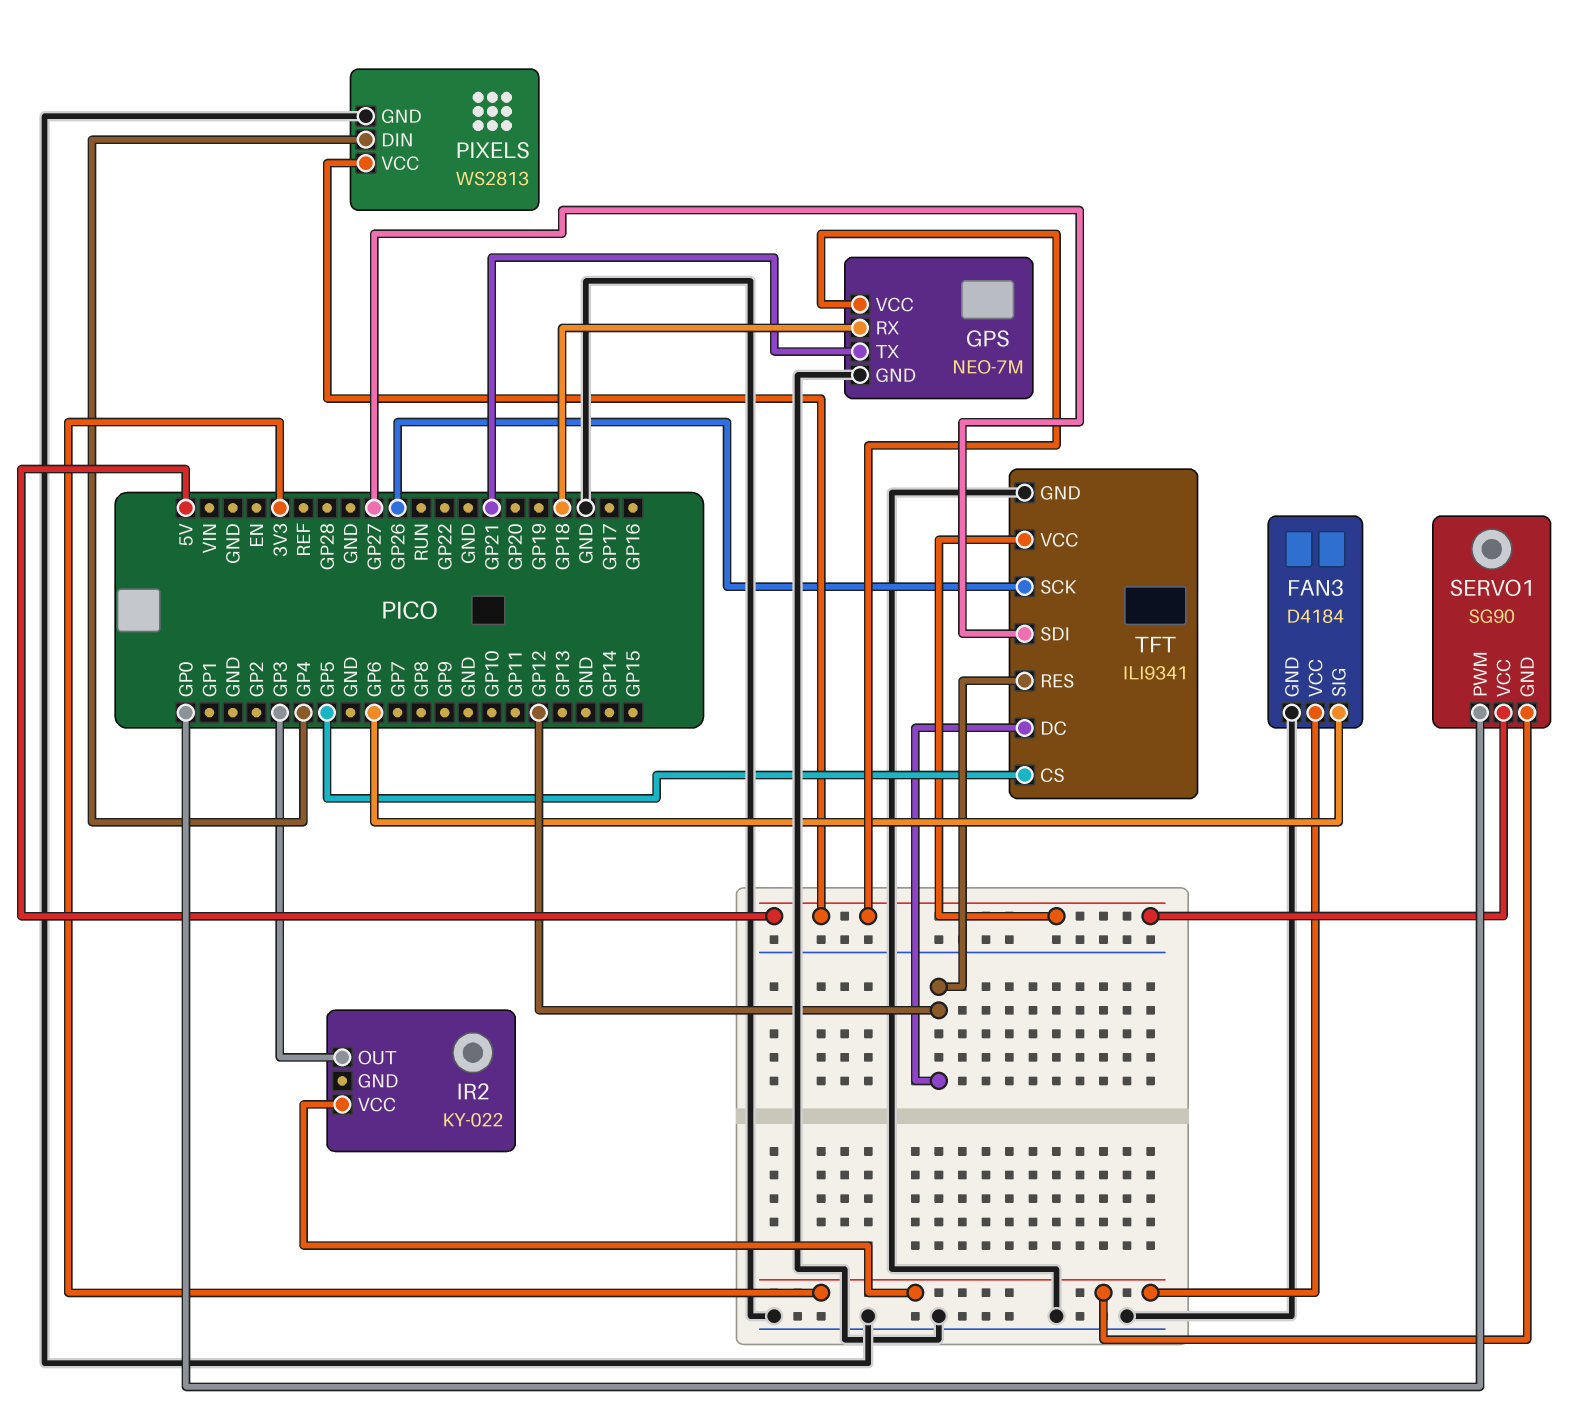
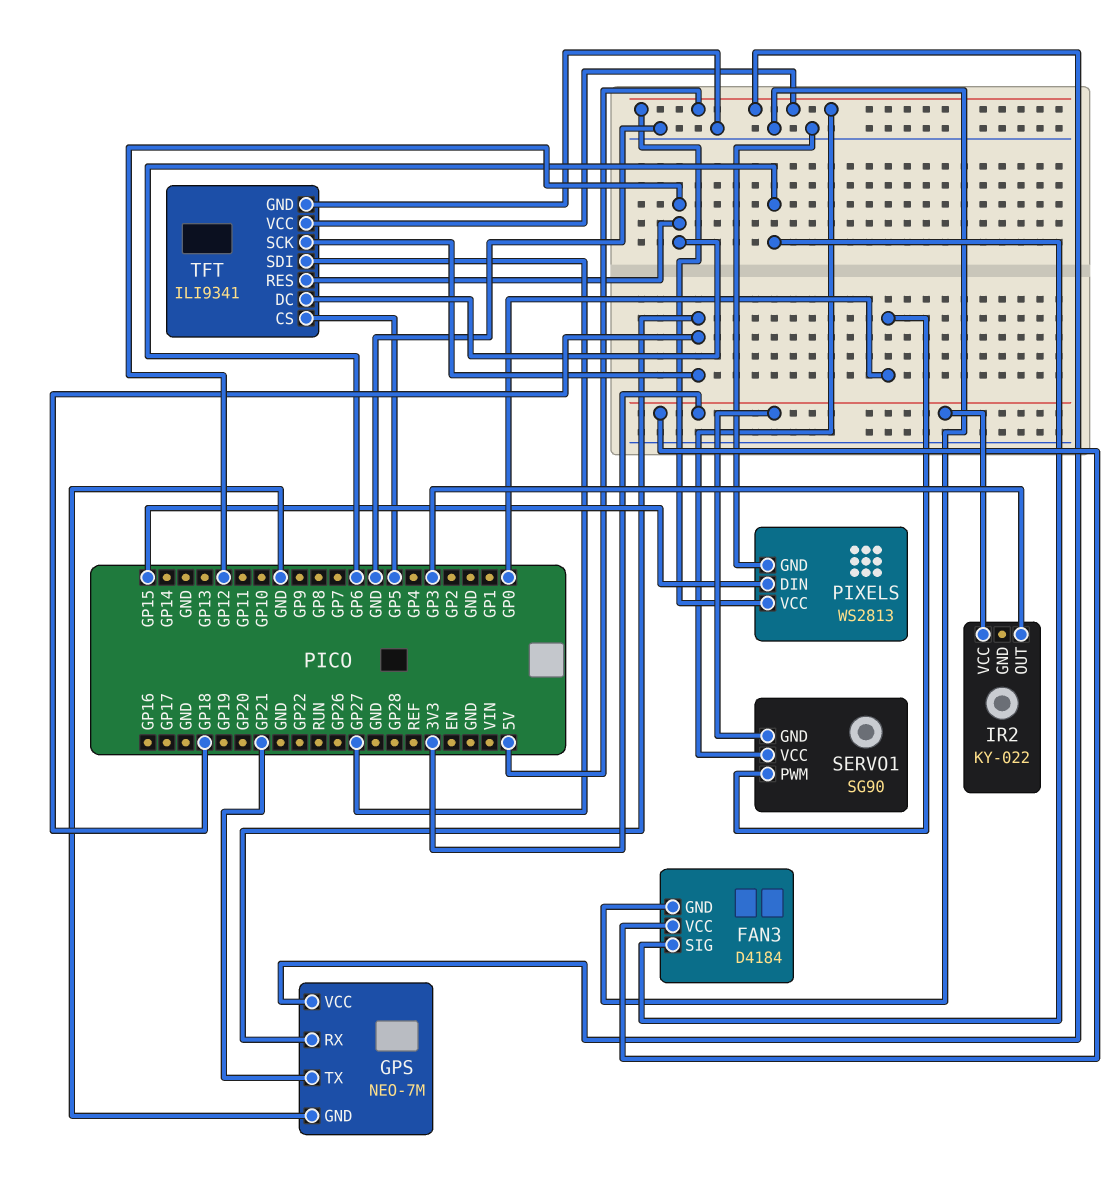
PIXELS pin DIN: GP4 -> GP15
TFT pin SCK: GP26 -> GP18

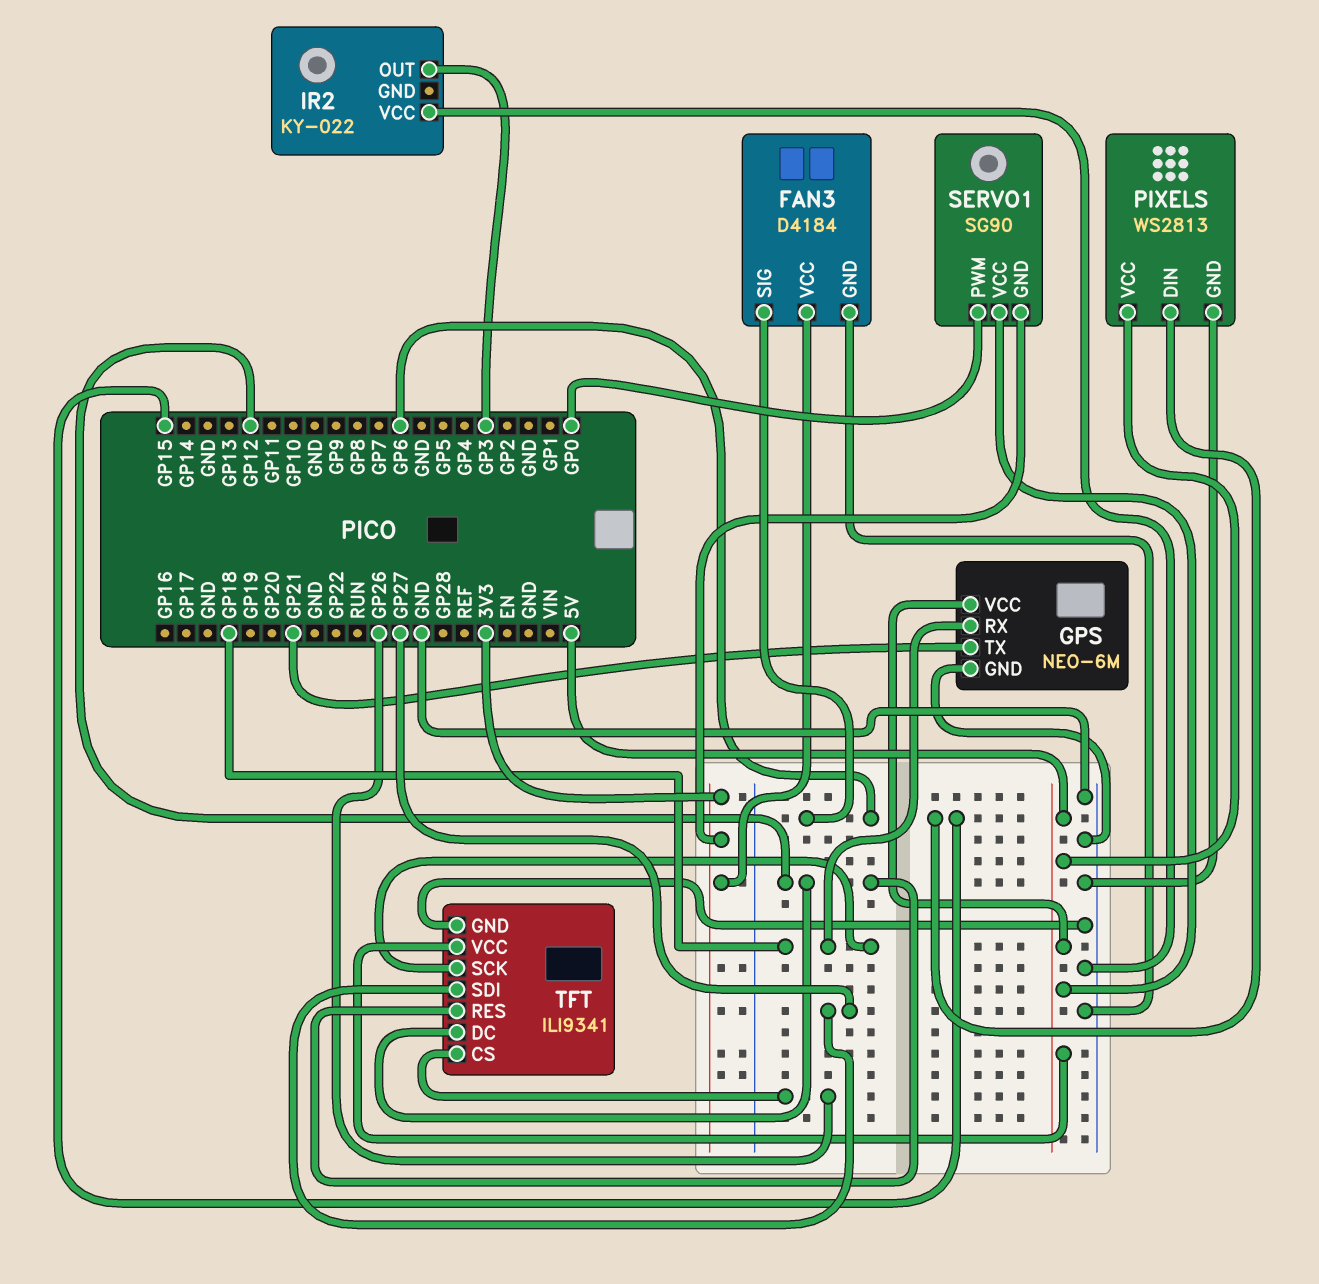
GPS: NEO-7M -> NEO-6M
IR2 pin VCC: 3V3 -> GND
TFT pin CS: GP5 -> GP26

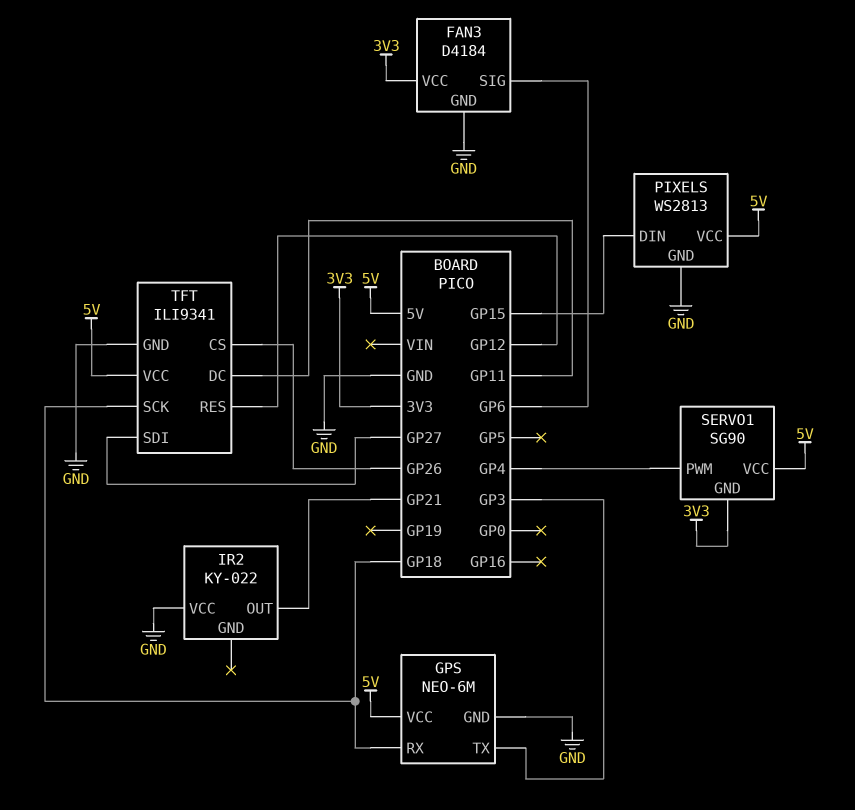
GPS pin TX: GP21 -> GP3
IR2 pin OUT: GP3 -> GP21
SERVO1 pin PWM: GP0 -> GP4
TFT pin DC: GP12 -> GP11

